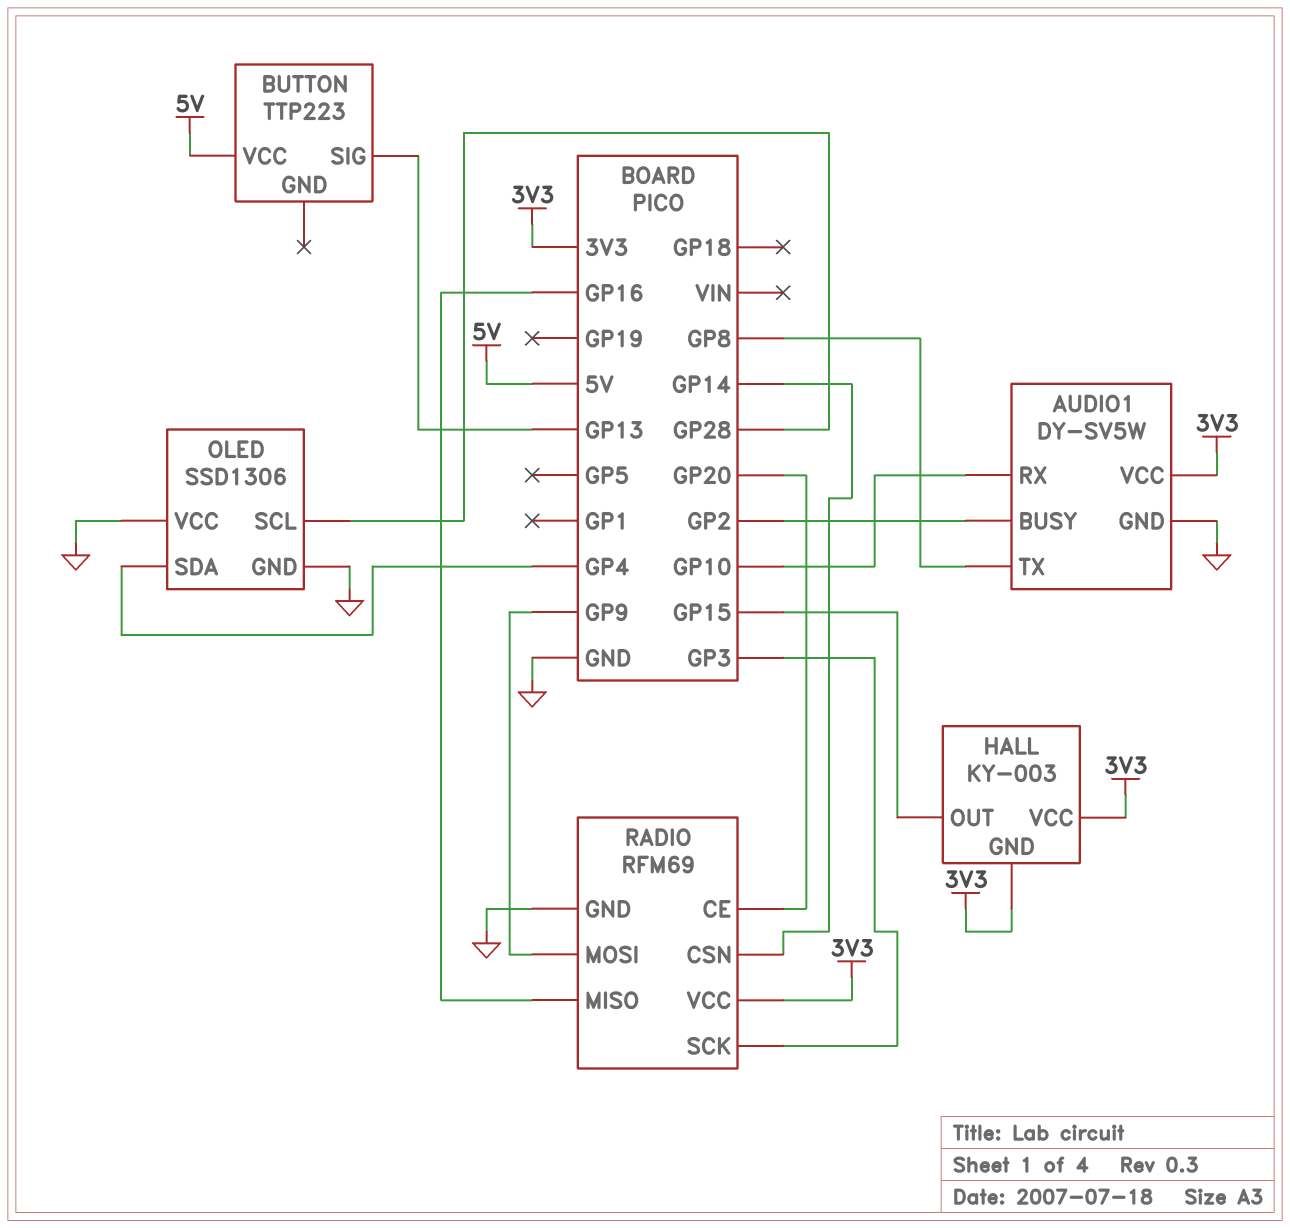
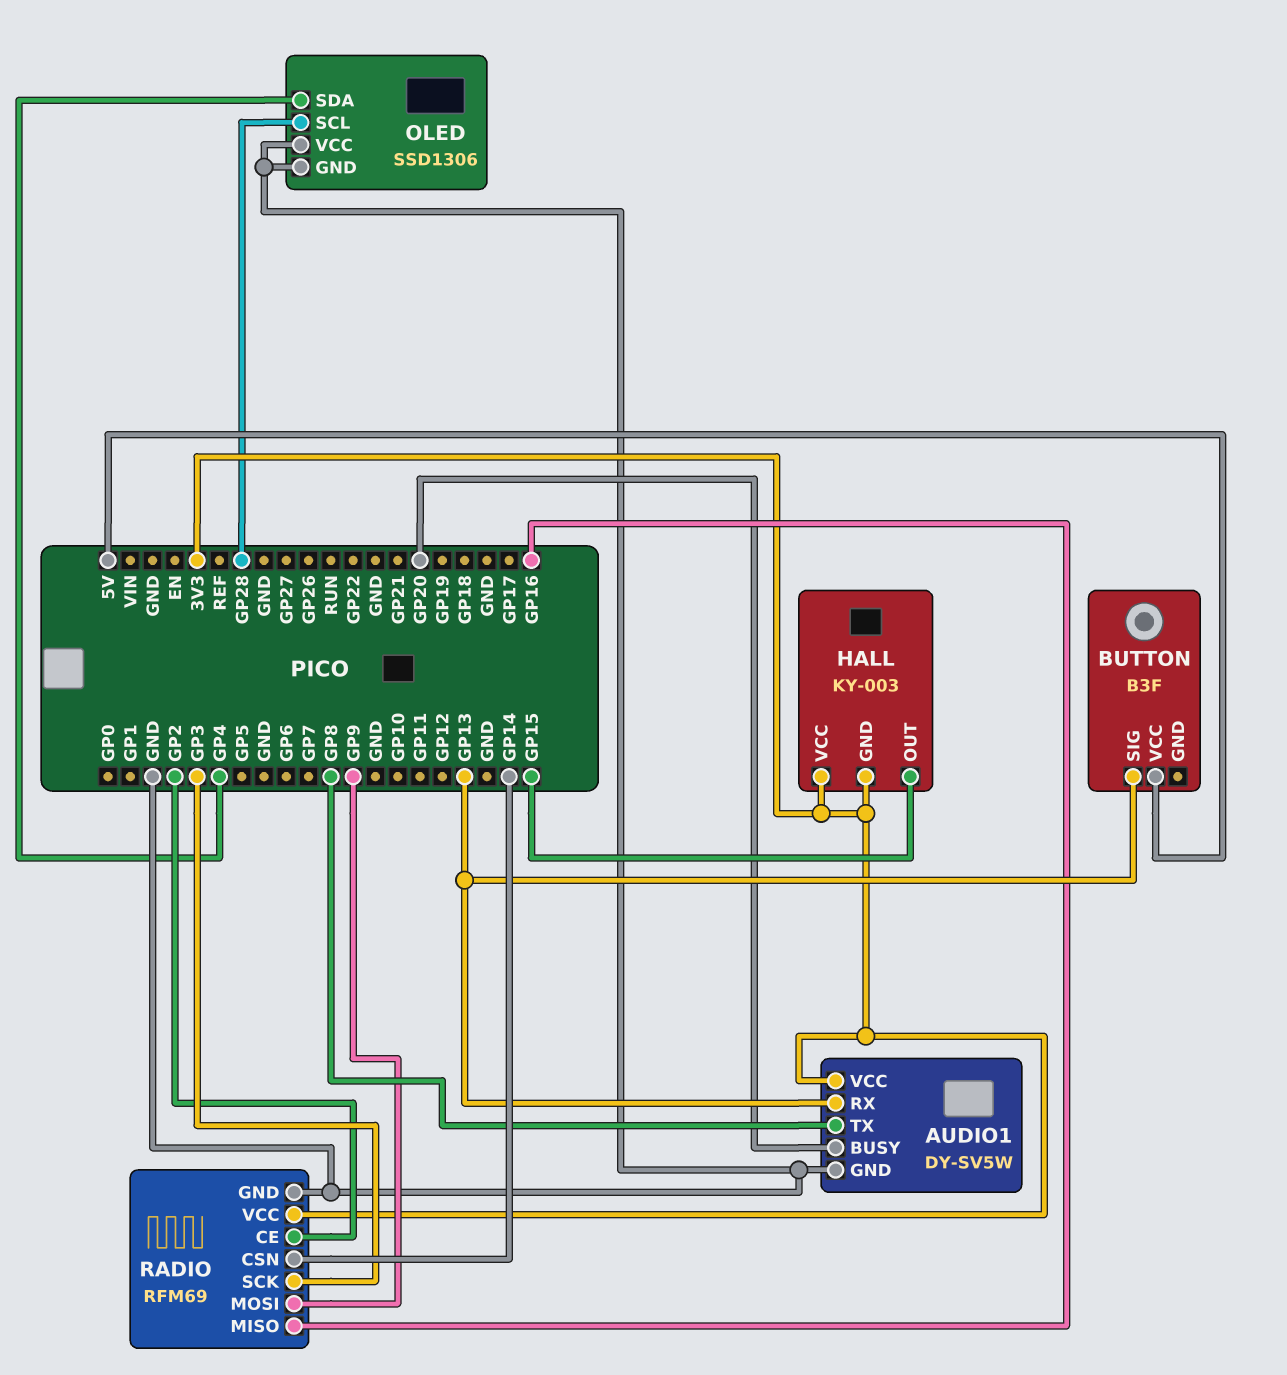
AUDIO1 pin BUSY: GP2 -> GP20
AUDIO1 pin RX: GP10 -> GP13
BUTTON: TTP223 -> B3F
RADIO pin CE: GP20 -> GP2

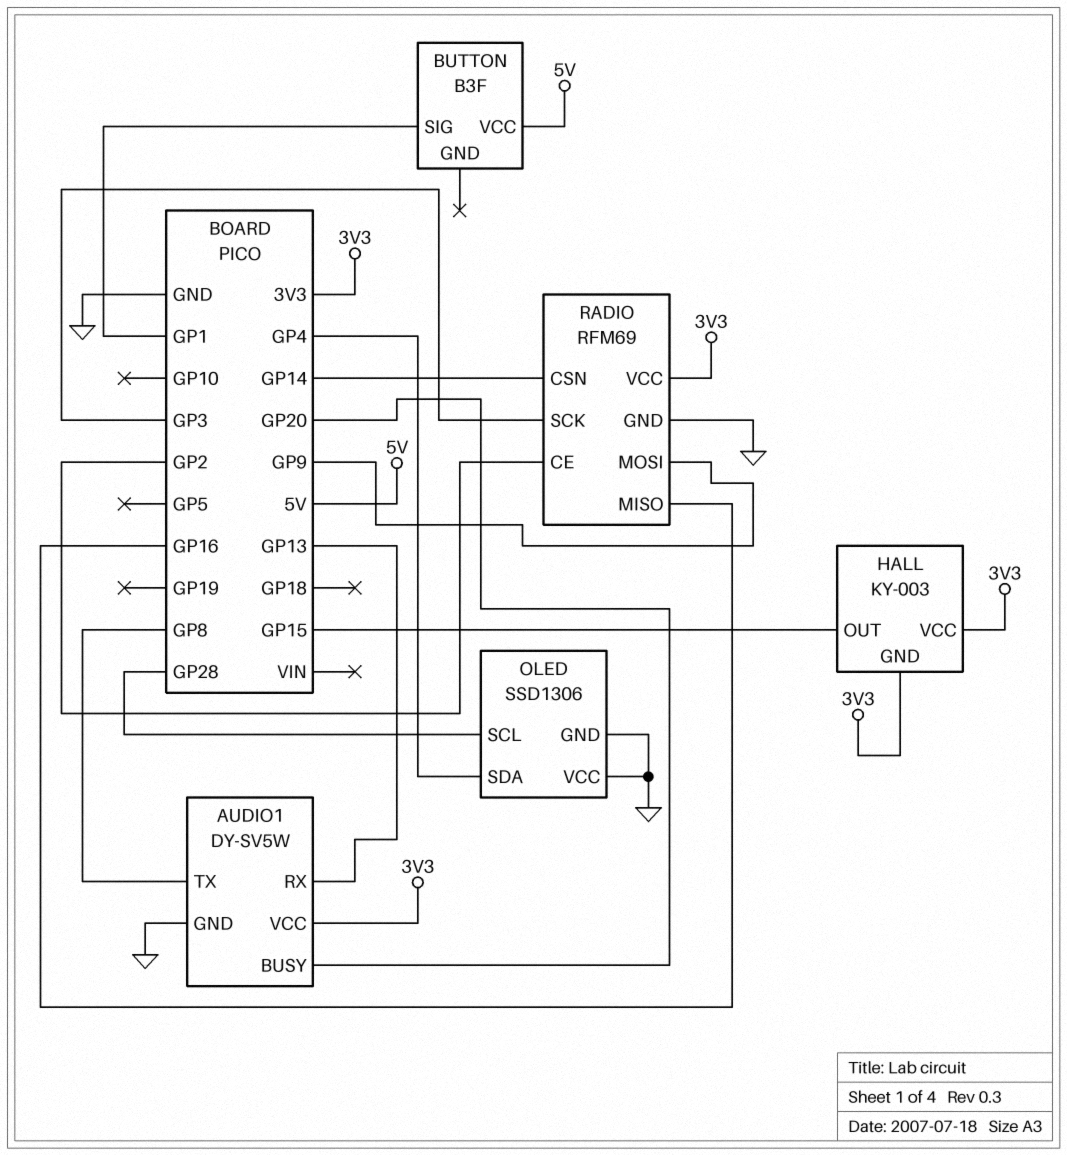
BUTTON pin SIG: GP13 -> GP1

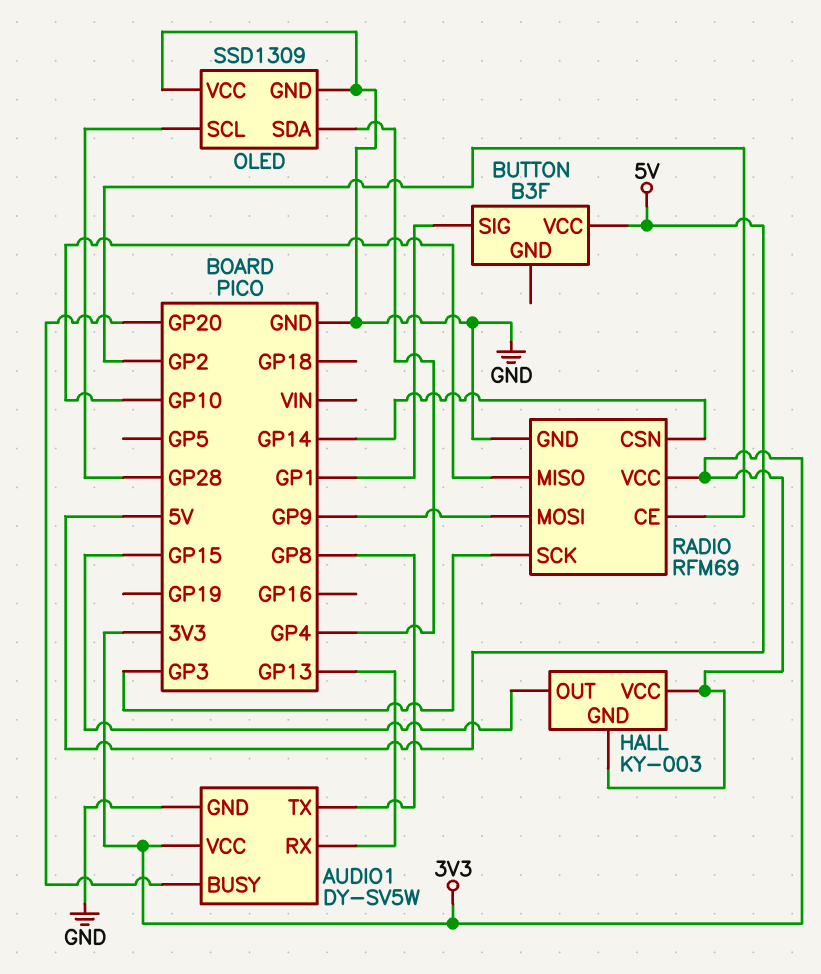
OLED: SSD1306 -> SSD1309
RADIO pin MISO: GP16 -> GP10

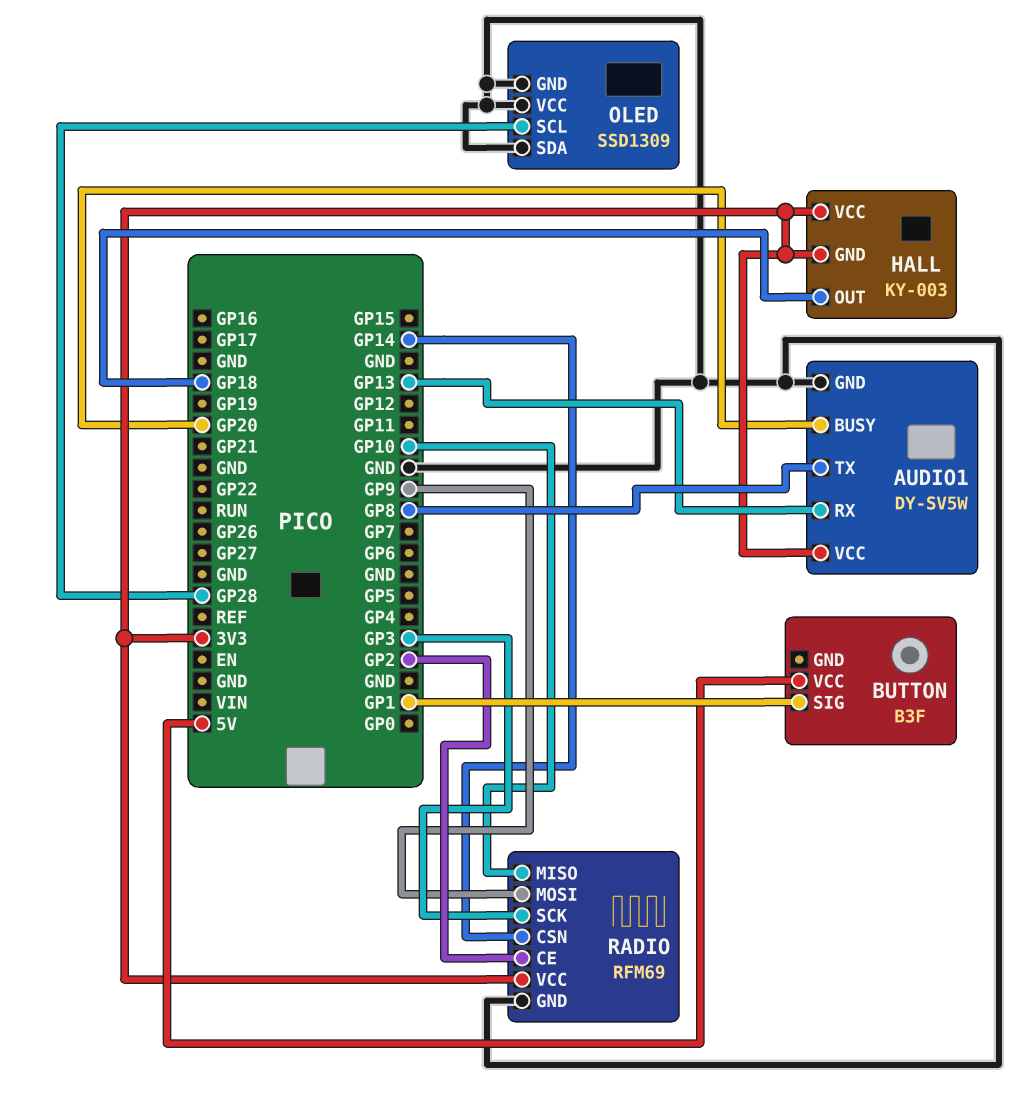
HALL pin OUT: GP15 -> GP18
OLED pin SDA: GP4 -> GND

